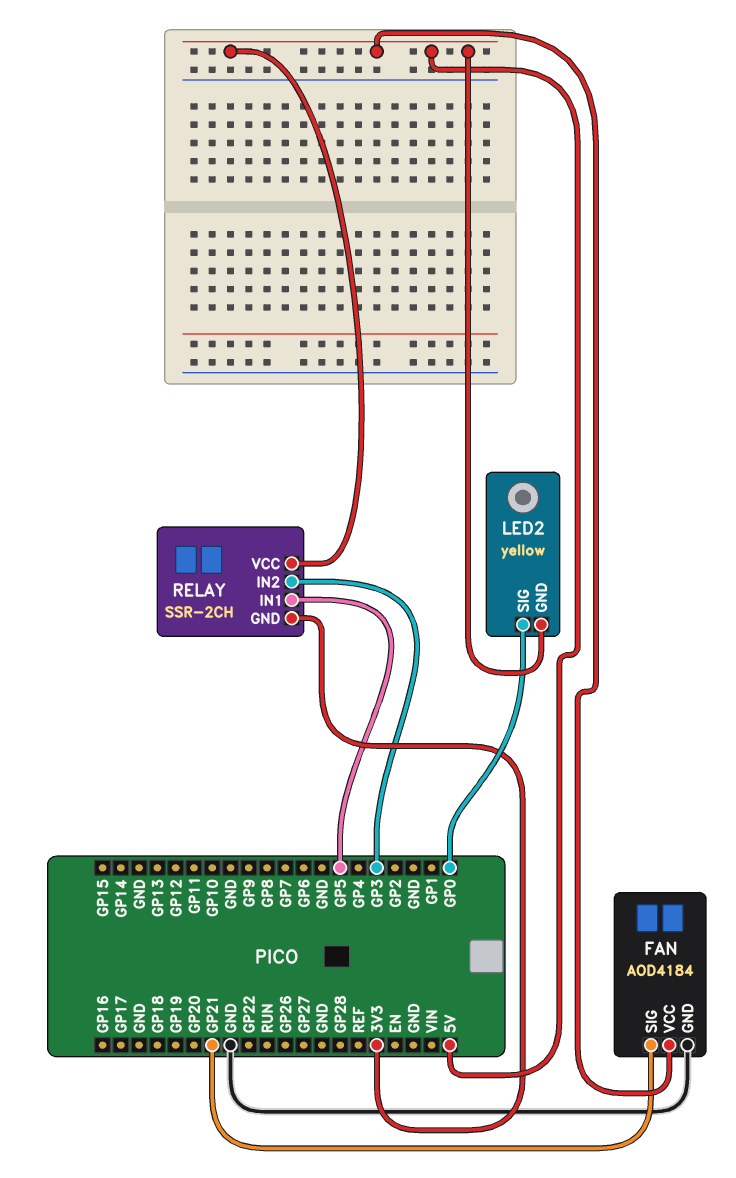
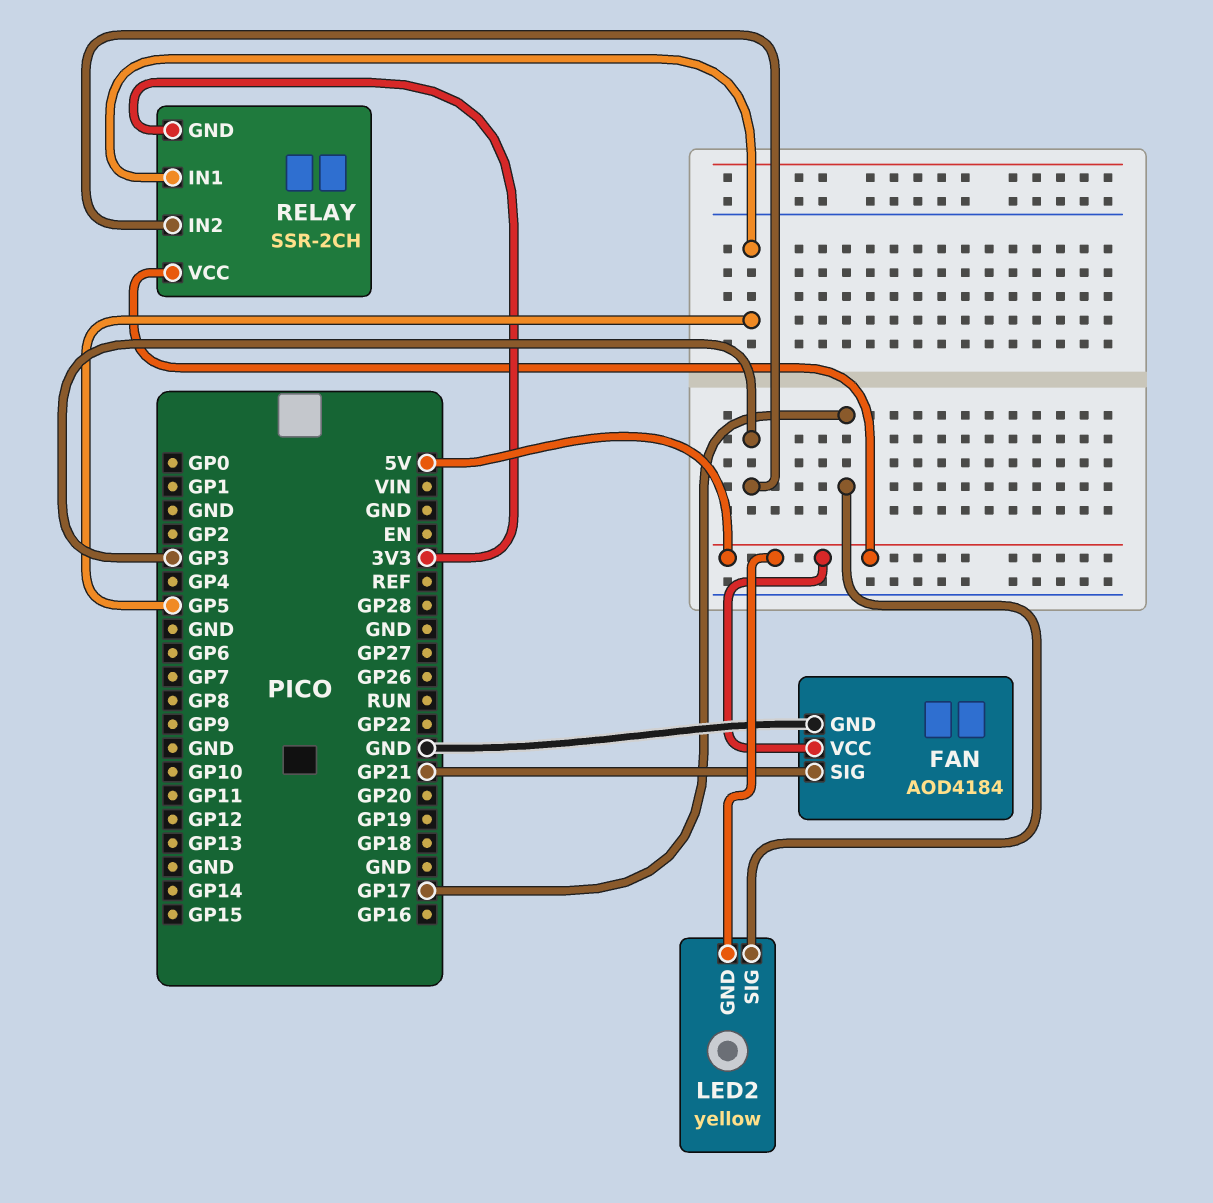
LED2 pin SIG: GP0 -> GP17

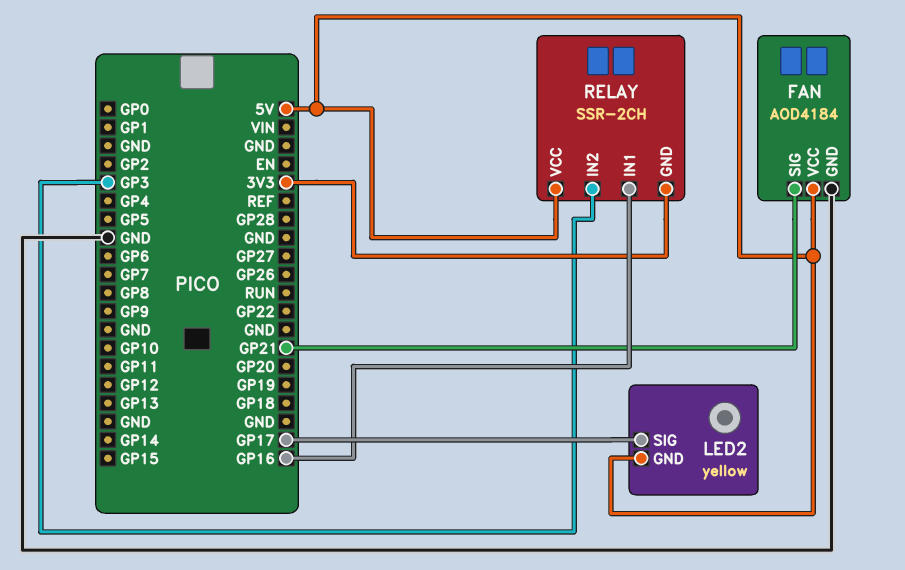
RELAY pin IN1: GP5 -> GP16

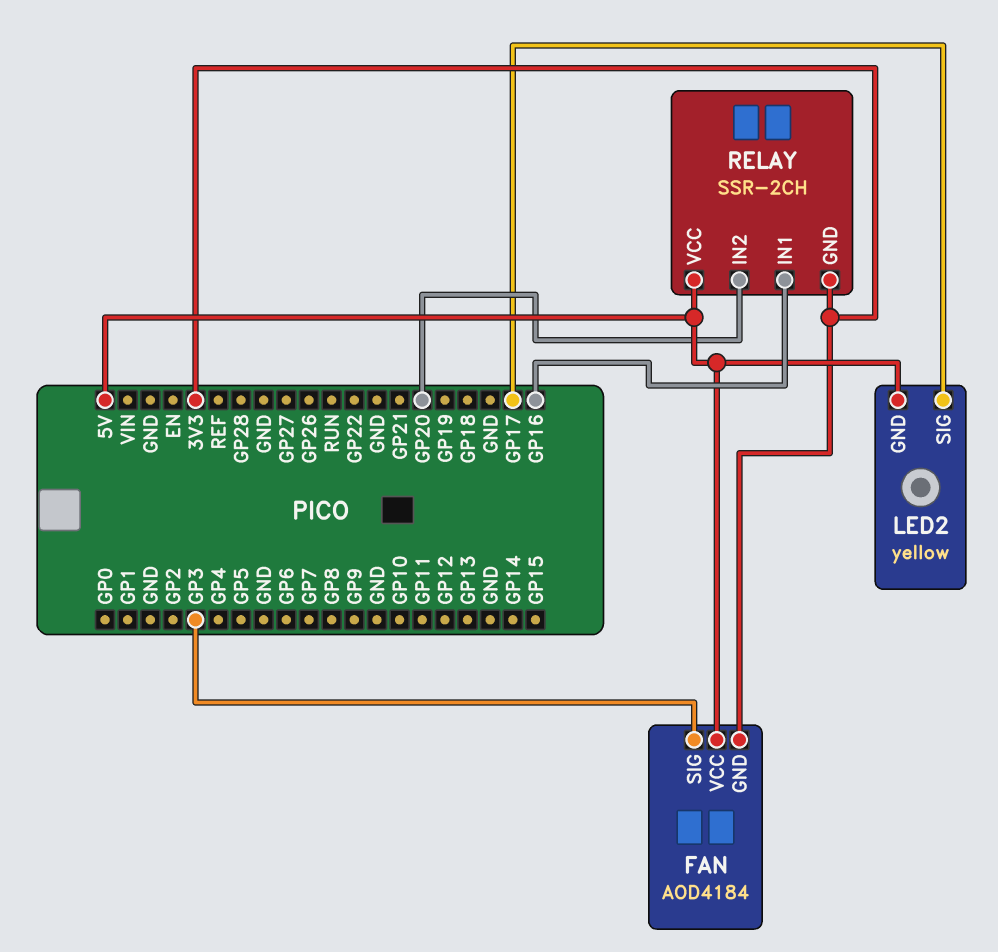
FAN pin GND: GND -> 3V3
FAN pin SIG: GP21 -> GP3
RELAY pin IN2: GP3 -> GP20

